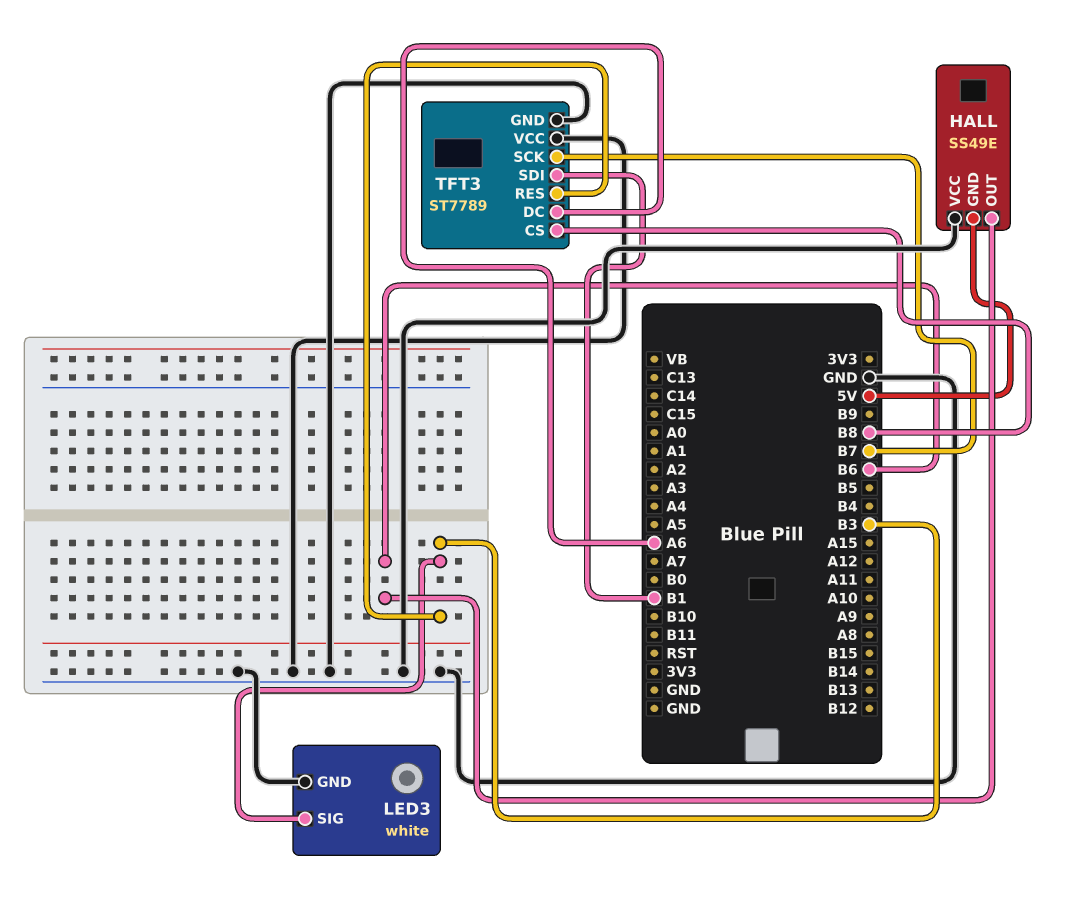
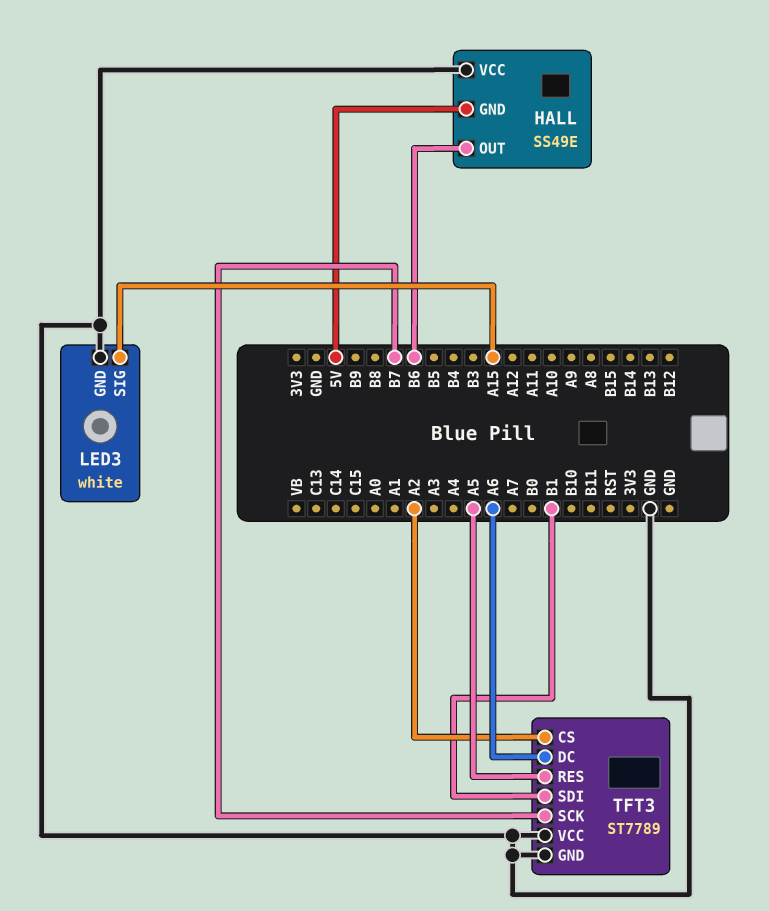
LED3 pin SIG: B3 -> A15
TFT3 pin CS: B8 -> A2
TFT3 pin RES: B3 -> A5

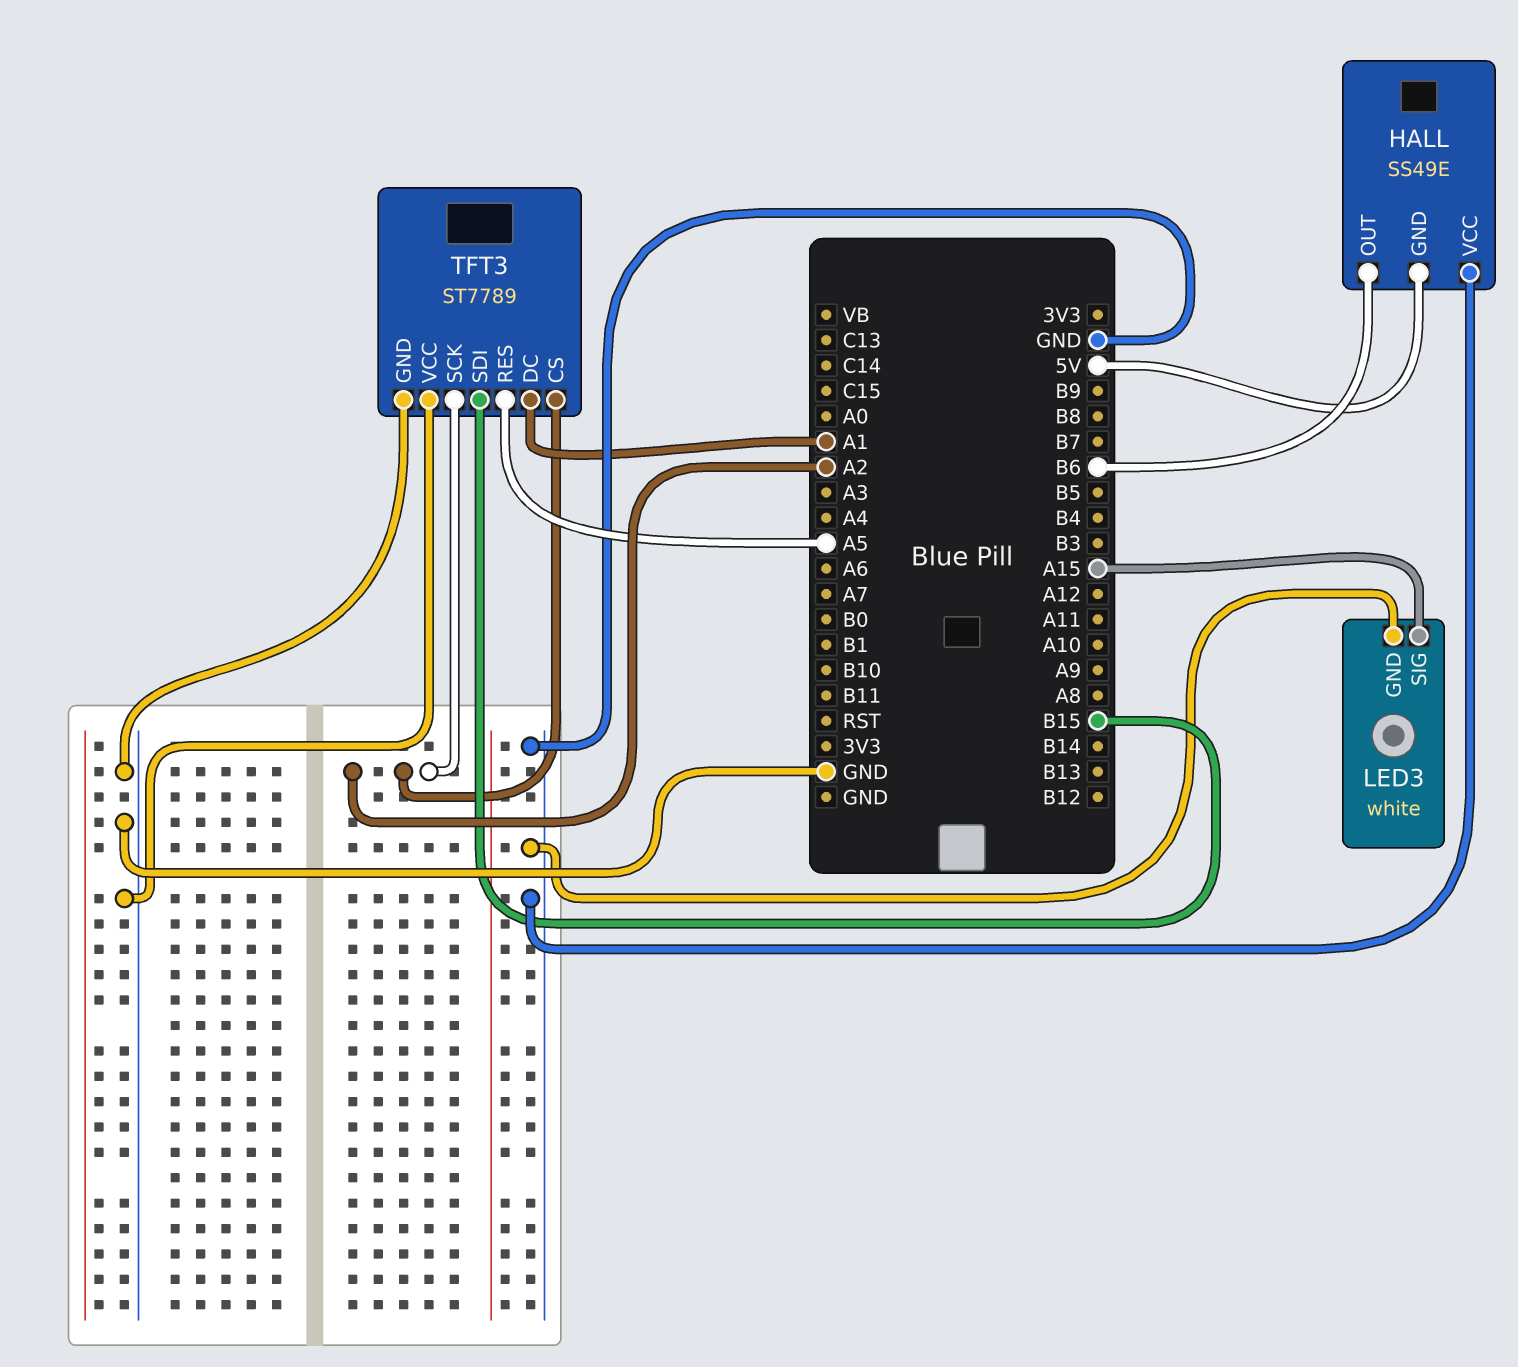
TFT3 pin DC: A6 -> A1
TFT3 pin SCK: B7 -> A2
TFT3 pin SDI: B1 -> B15

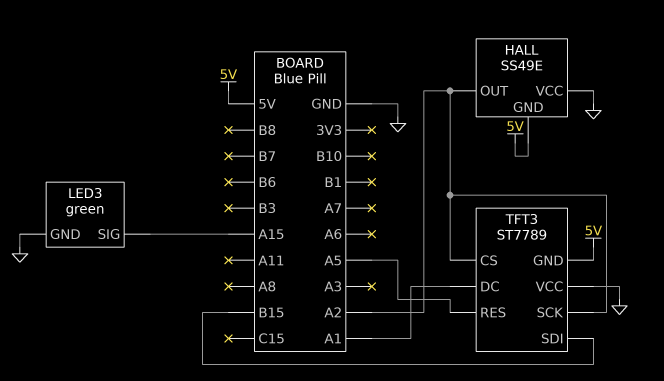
HALL pin OUT: B6 -> A2
LED3: white -> green
TFT3 pin GND: GND -> 5V

